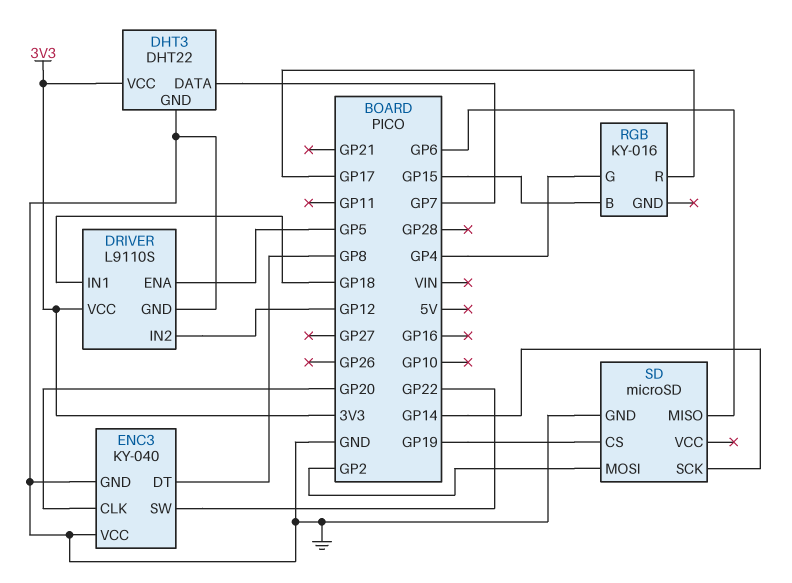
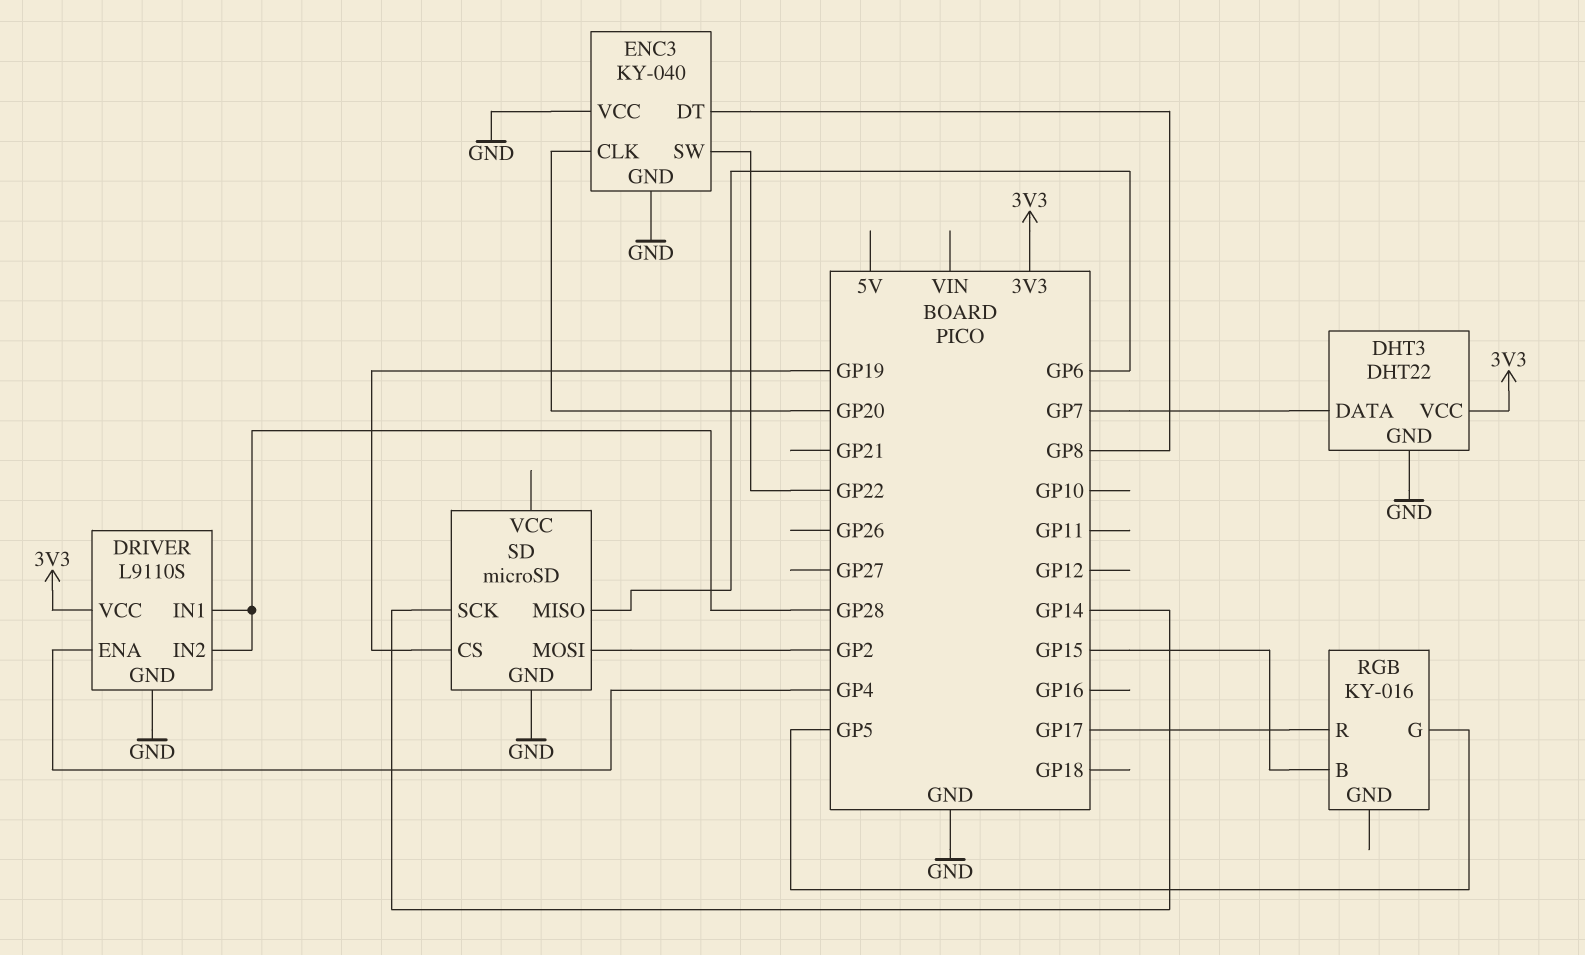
DRIVER pin ENA: GP5 -> GP4
DRIVER pin IN1: GP18 -> GP28
DRIVER pin IN2: GP12 -> GP28
RGB pin G: GP4 -> GP5

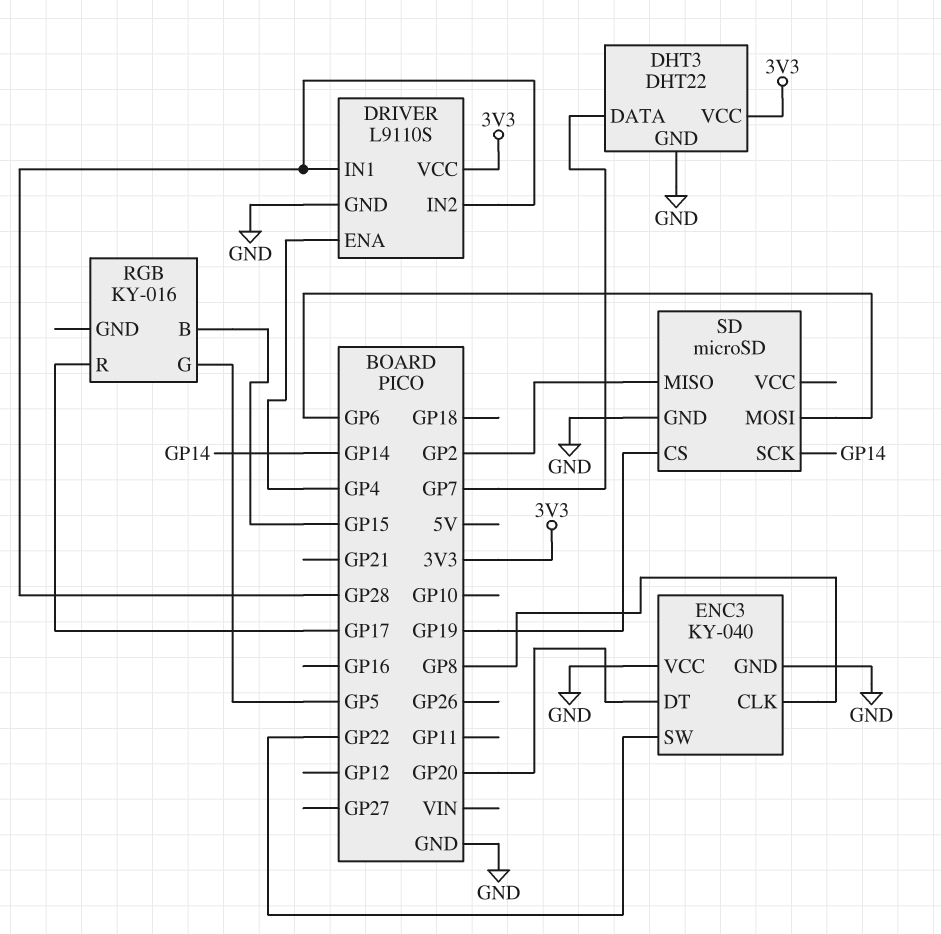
ENC3 pin CLK: GP20 -> GP8
ENC3 pin DT: GP8 -> GP20
SD pin MISO: GP6 -> GP2
SD pin MOSI: GP2 -> GP6

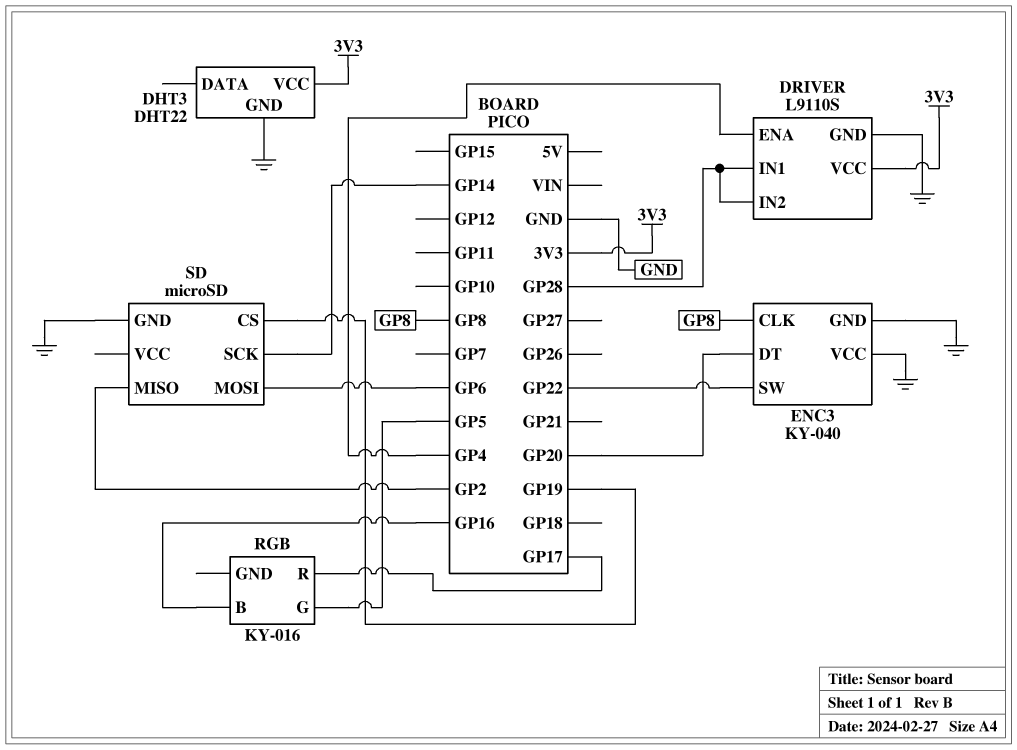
DHT3 pin DATA: GP7 -> none
RGB pin B: GP15 -> GP16

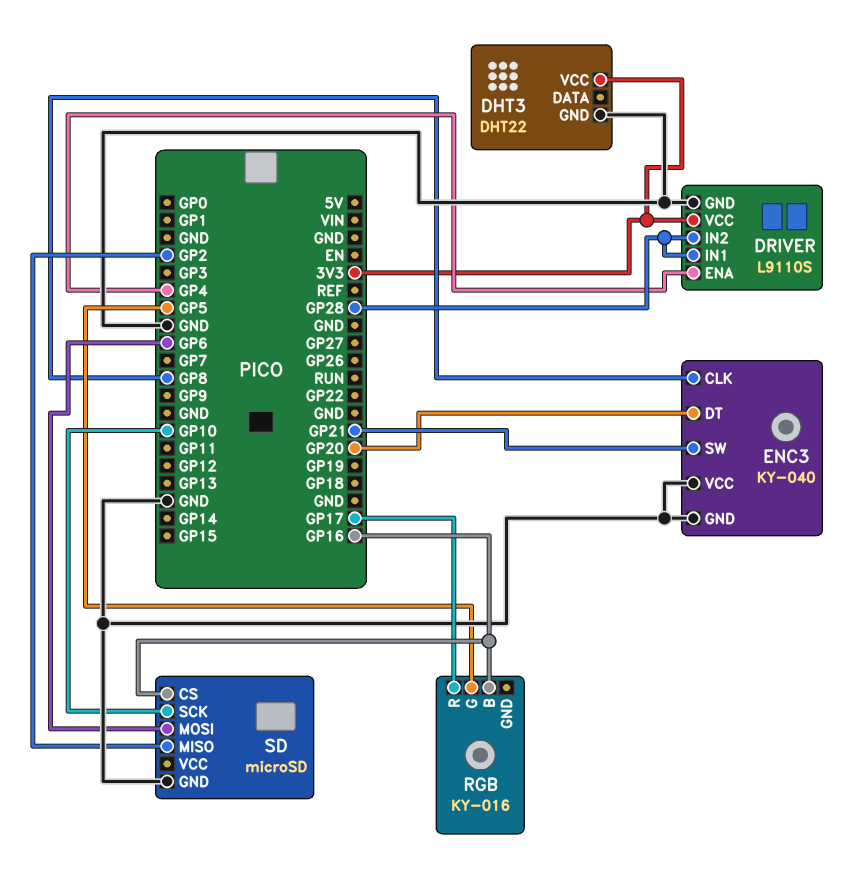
ENC3 pin SW: GP22 -> GP21
SD pin CS: GP19 -> GP16
SD pin SCK: GP14 -> GP10

